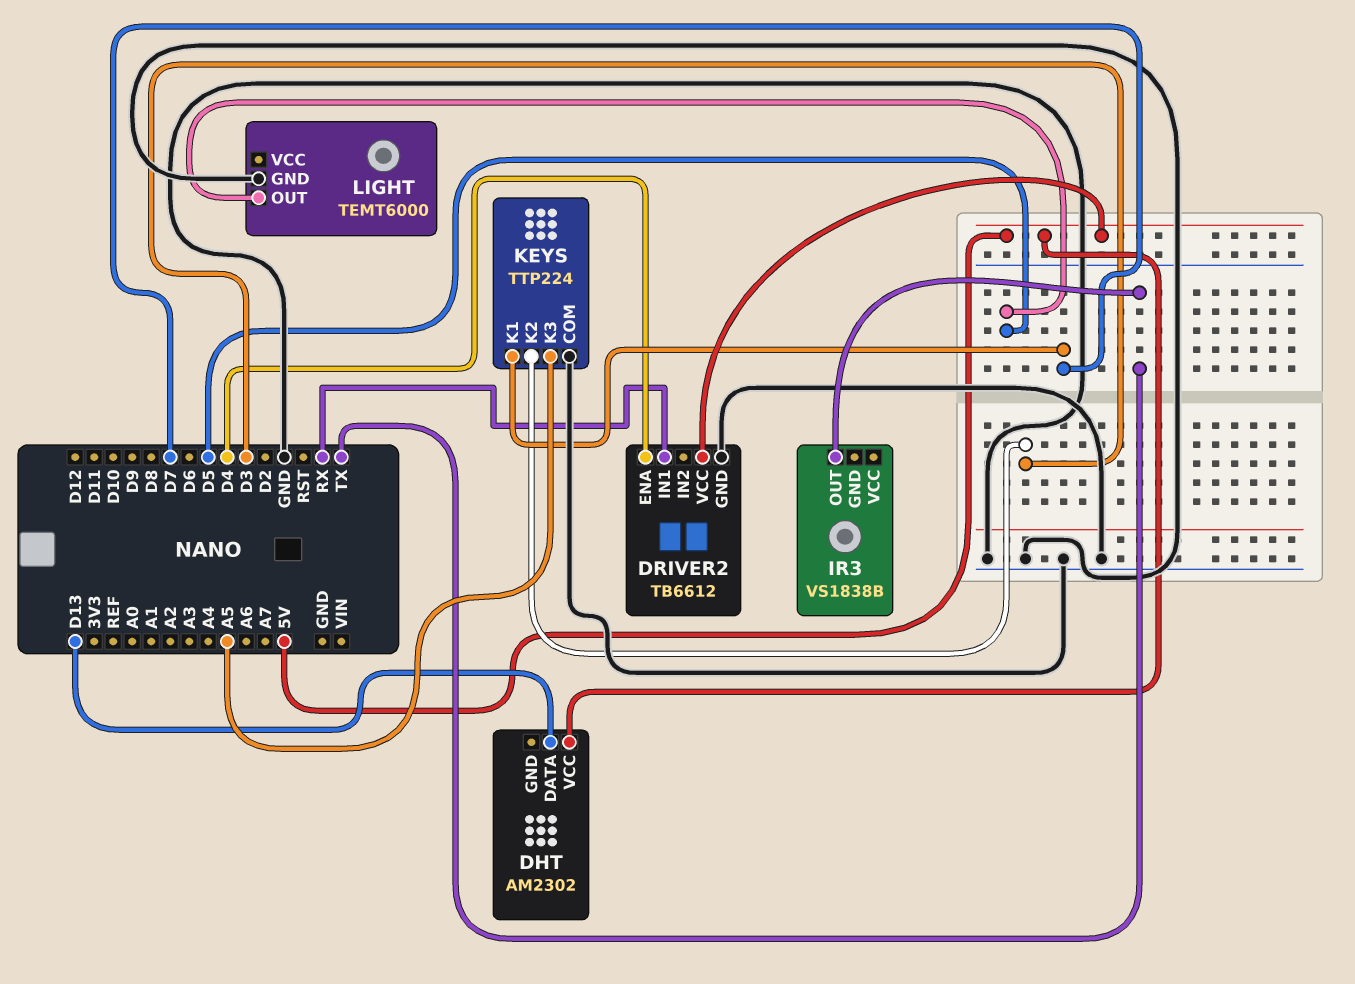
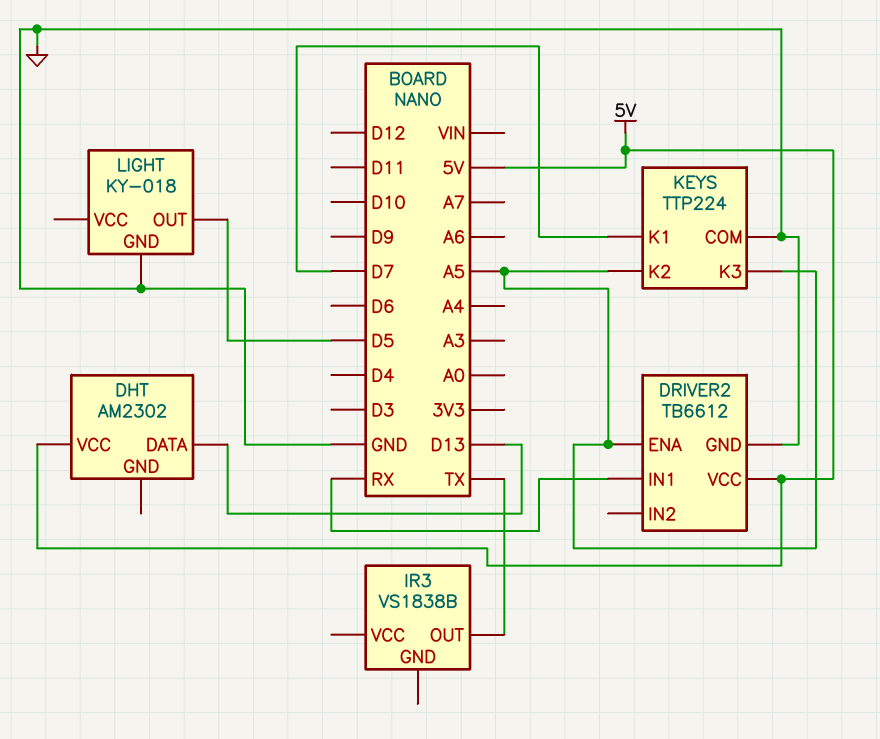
DRIVER2 pin ENA: D4 -> A5
KEYS pin K2: D3 -> A5
LIGHT: TEMT6000 -> KY-018

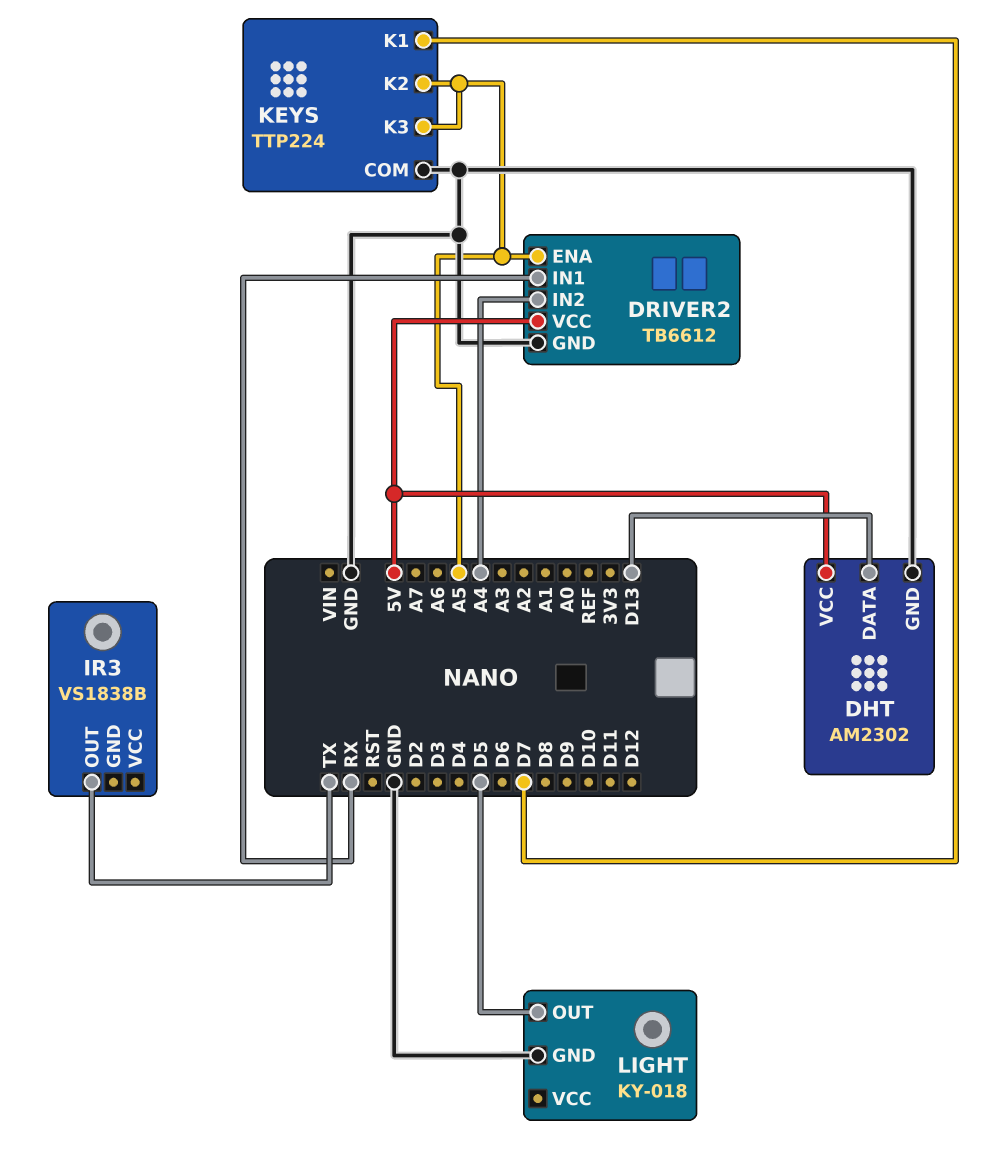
DHT pin GND: none -> GND
DRIVER2 pin IN2: none -> A4

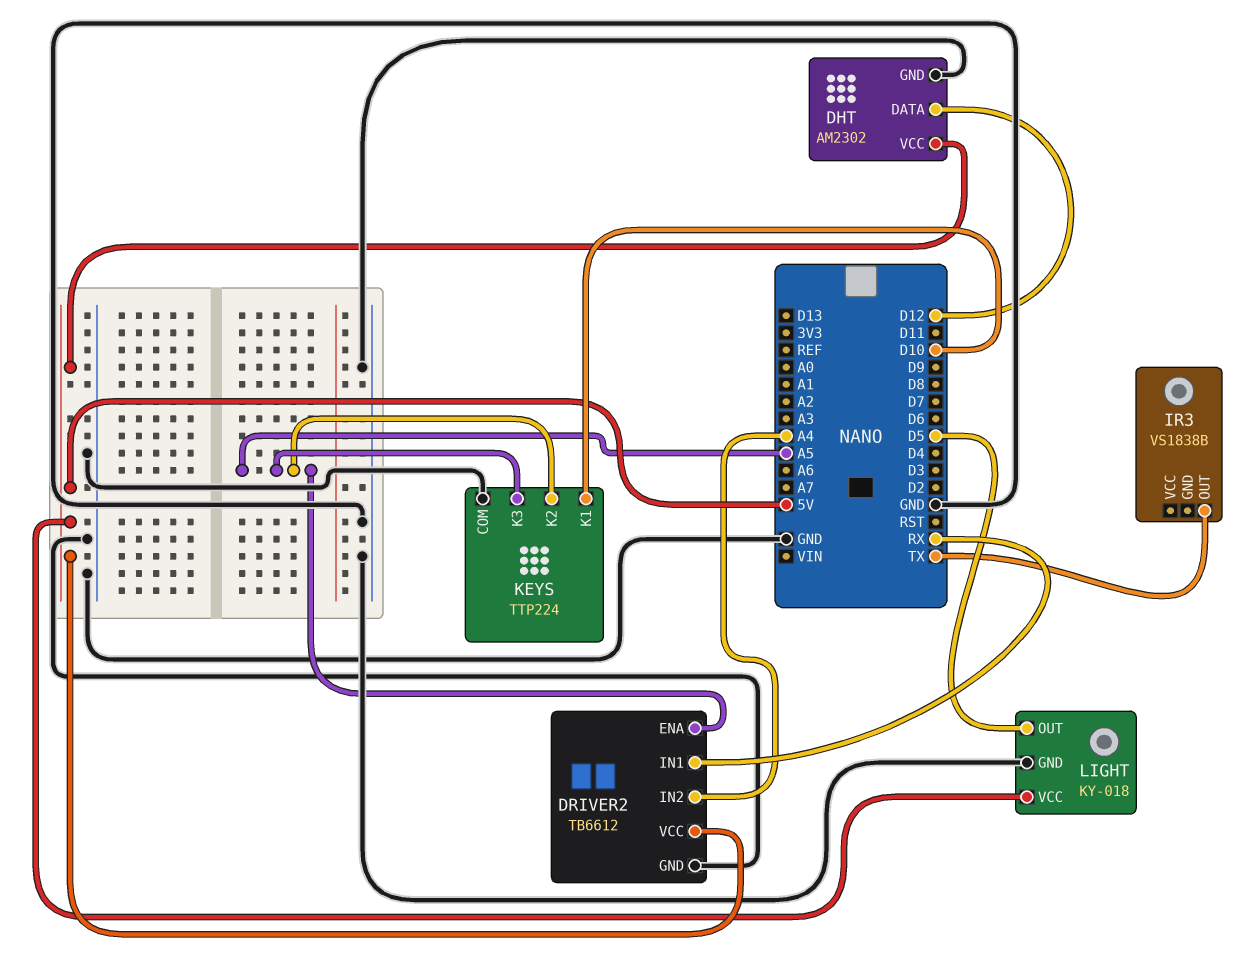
DHT pin DATA: D13 -> D12
KEYS pin K1: D7 -> D10
LIGHT pin VCC: none -> 5V

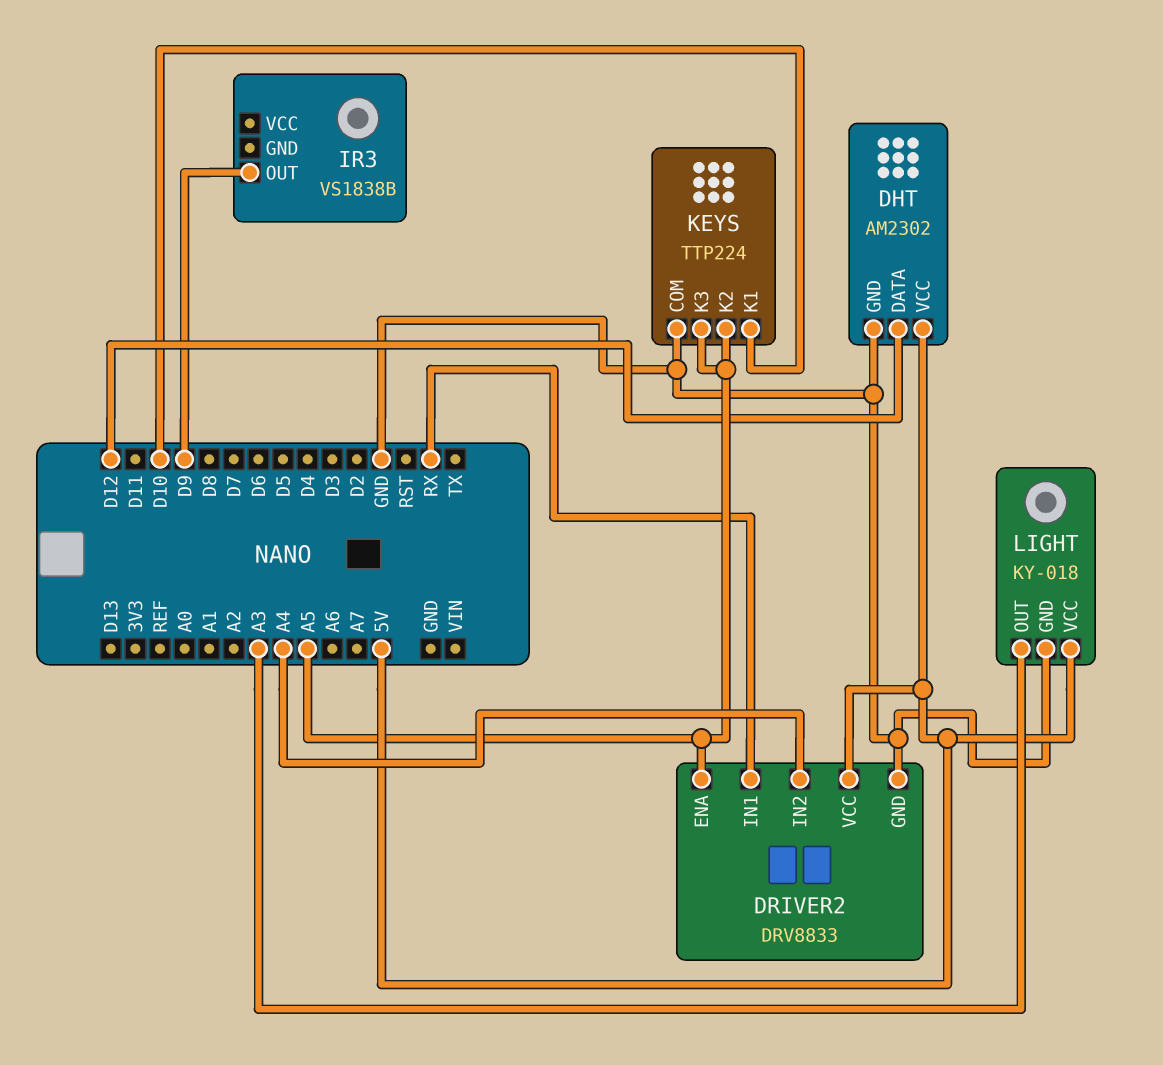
DRIVER2: TB6612 -> DRV8833
IR3 pin OUT: TX -> D9
LIGHT pin OUT: D5 -> A3

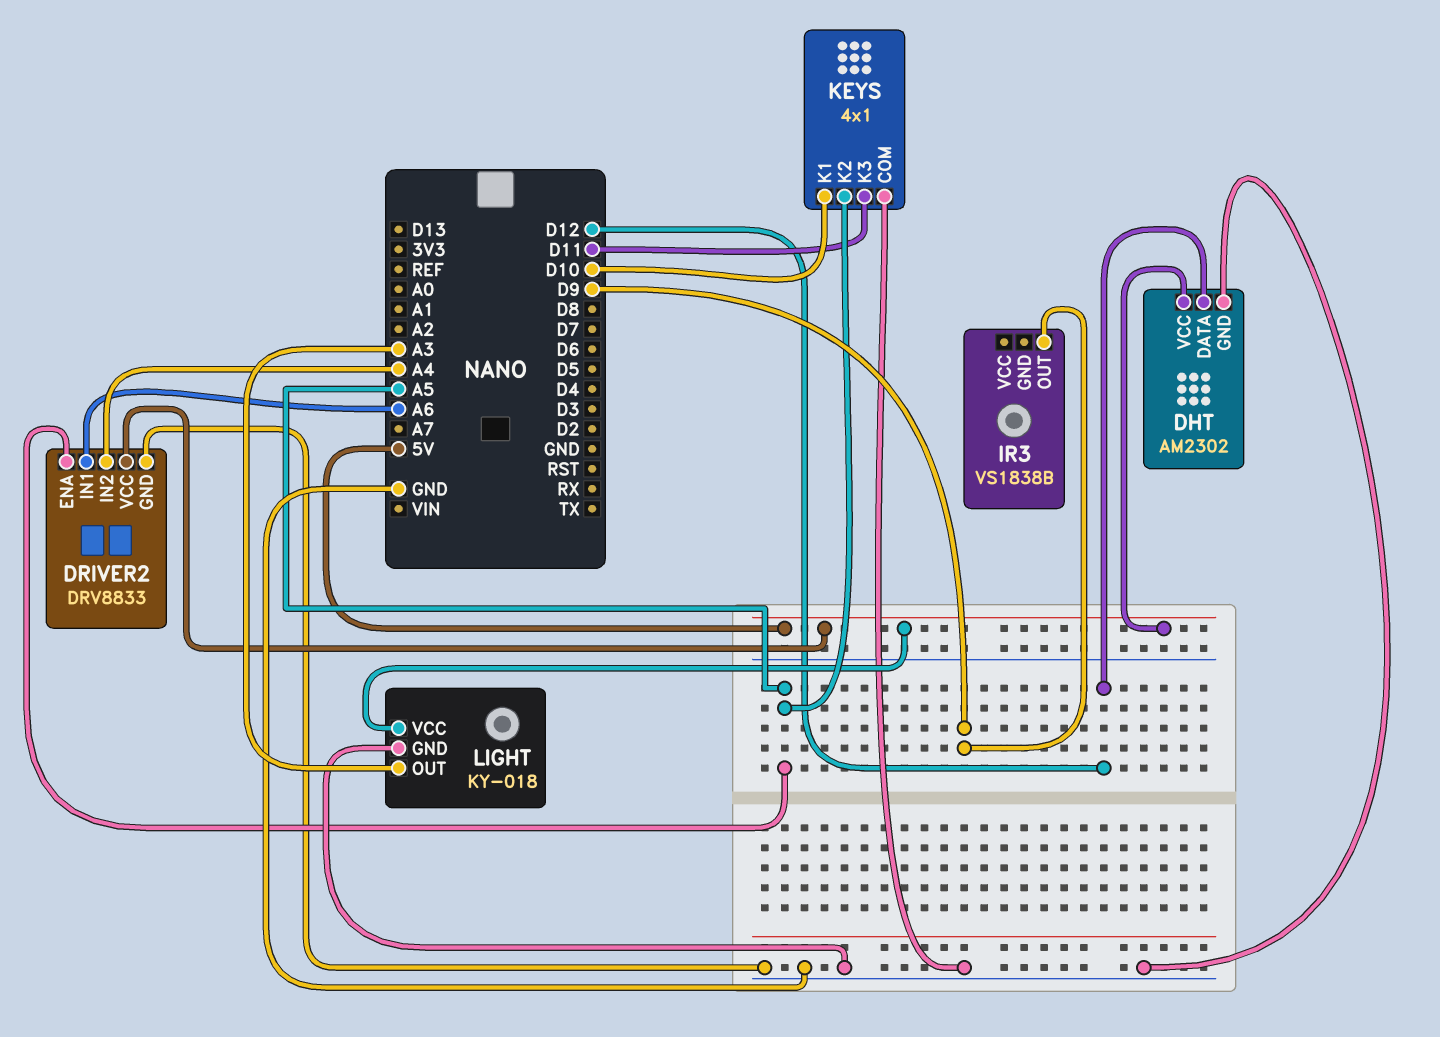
DRIVER2 pin IN1: RX -> A6
KEYS: TTP224 -> 4x1
KEYS pin K3: A5 -> D11

